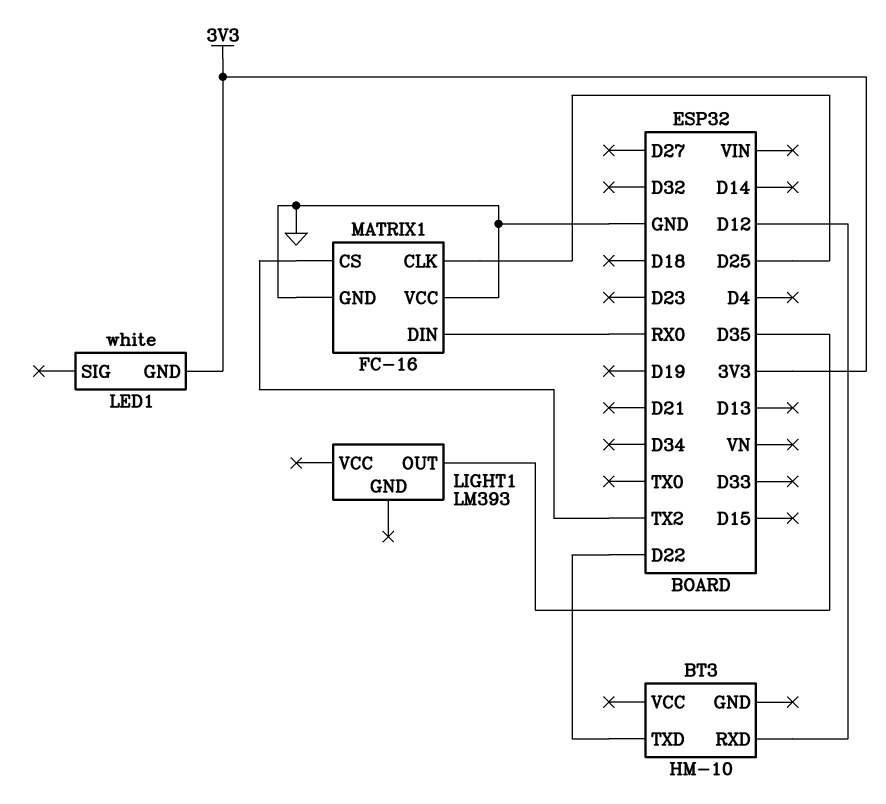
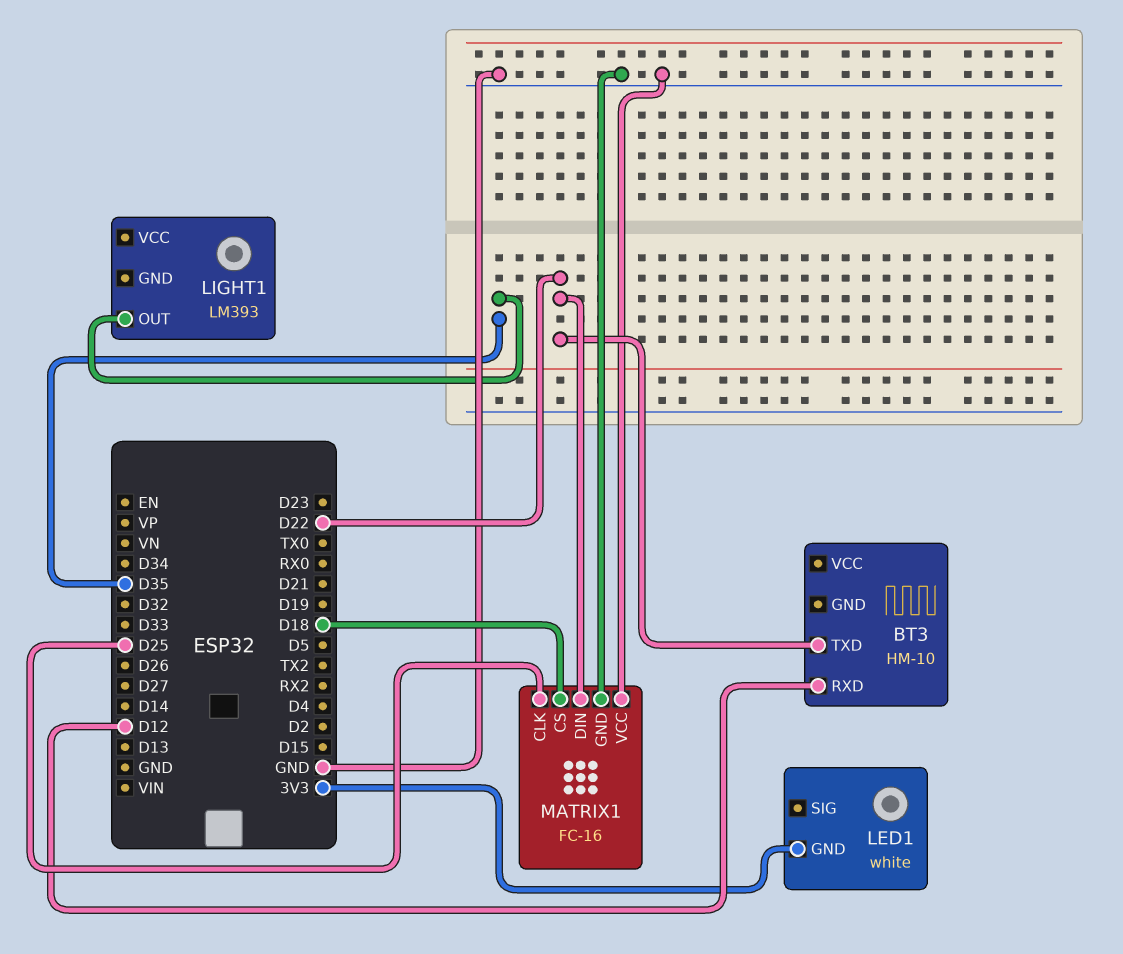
MATRIX1 pin CS: TX2 -> D18
MATRIX1 pin DIN: RX0 -> D22

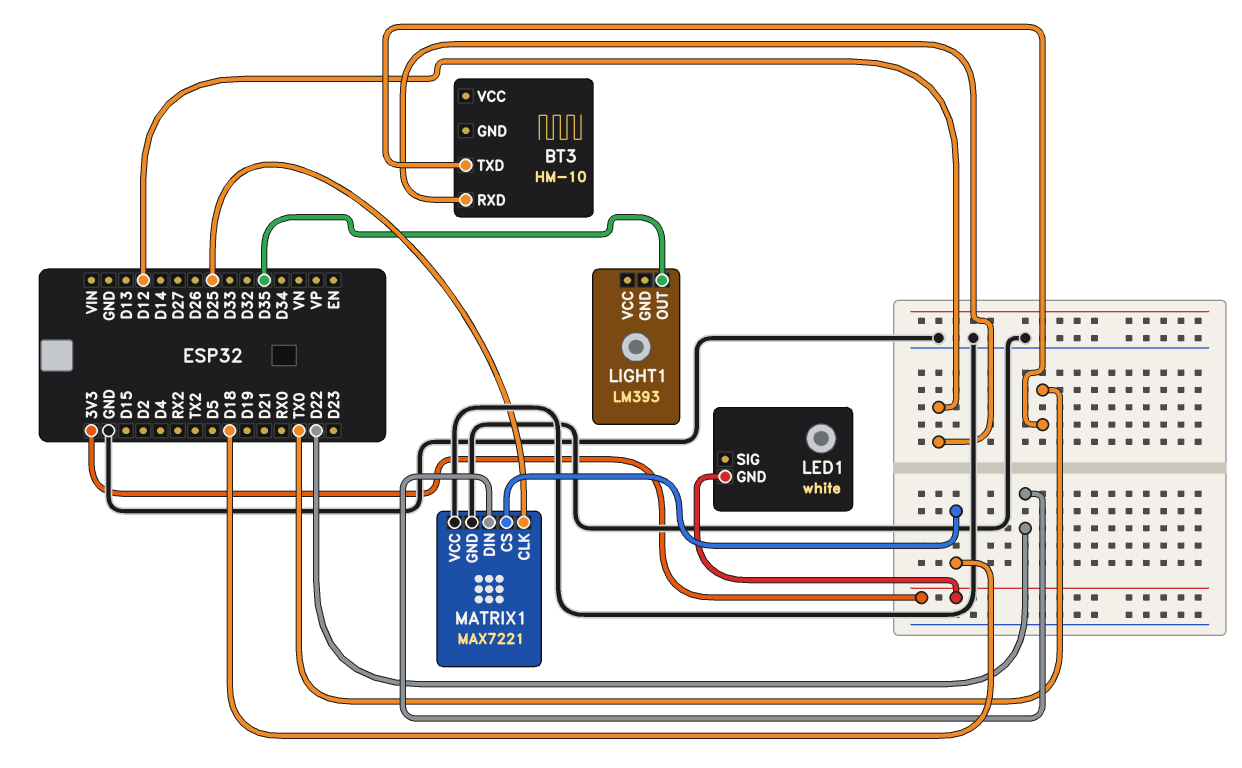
BT3 pin TXD: D22 -> TX0
MATRIX1: FC-16 -> MAX7221

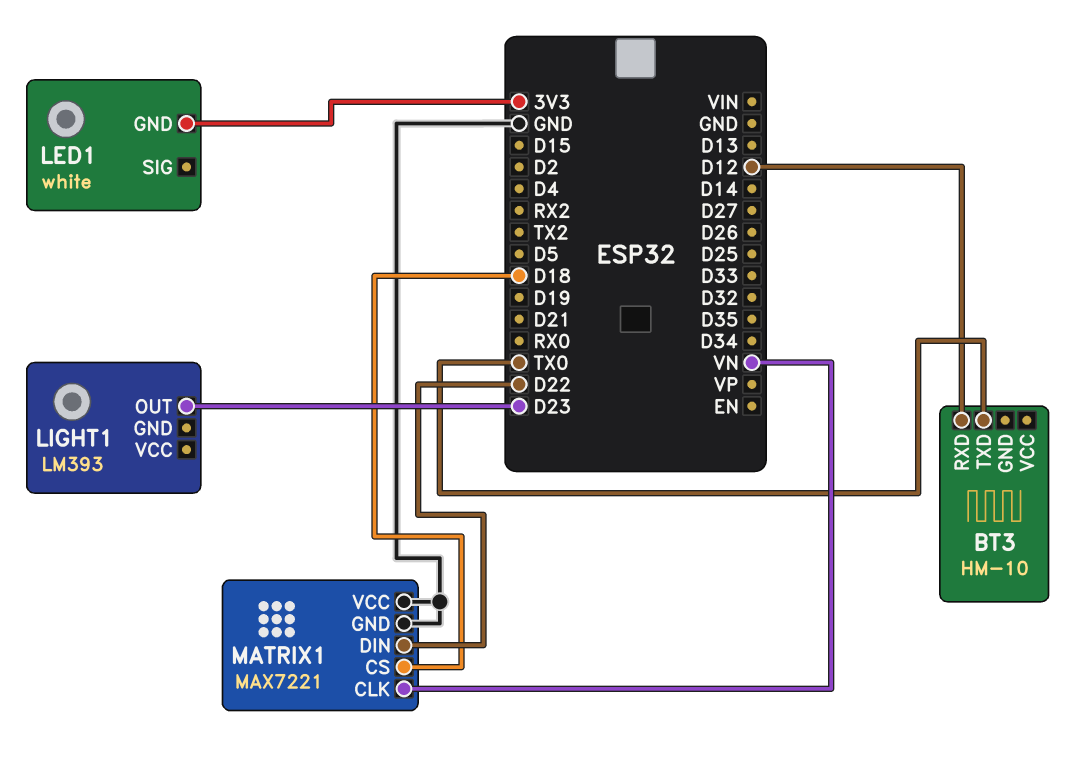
LIGHT1 pin OUT: D35 -> D23
MATRIX1 pin CLK: D25 -> VN

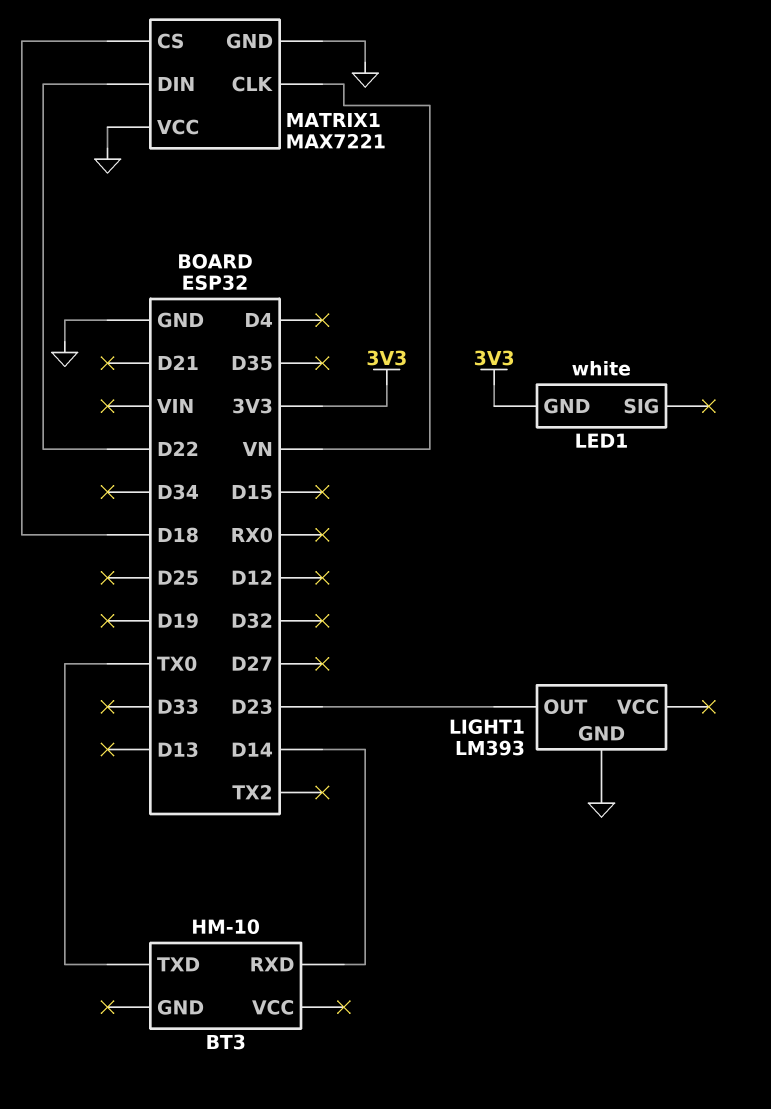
BT3 pin RXD: D12 -> D14
LIGHT1 pin GND: none -> GND

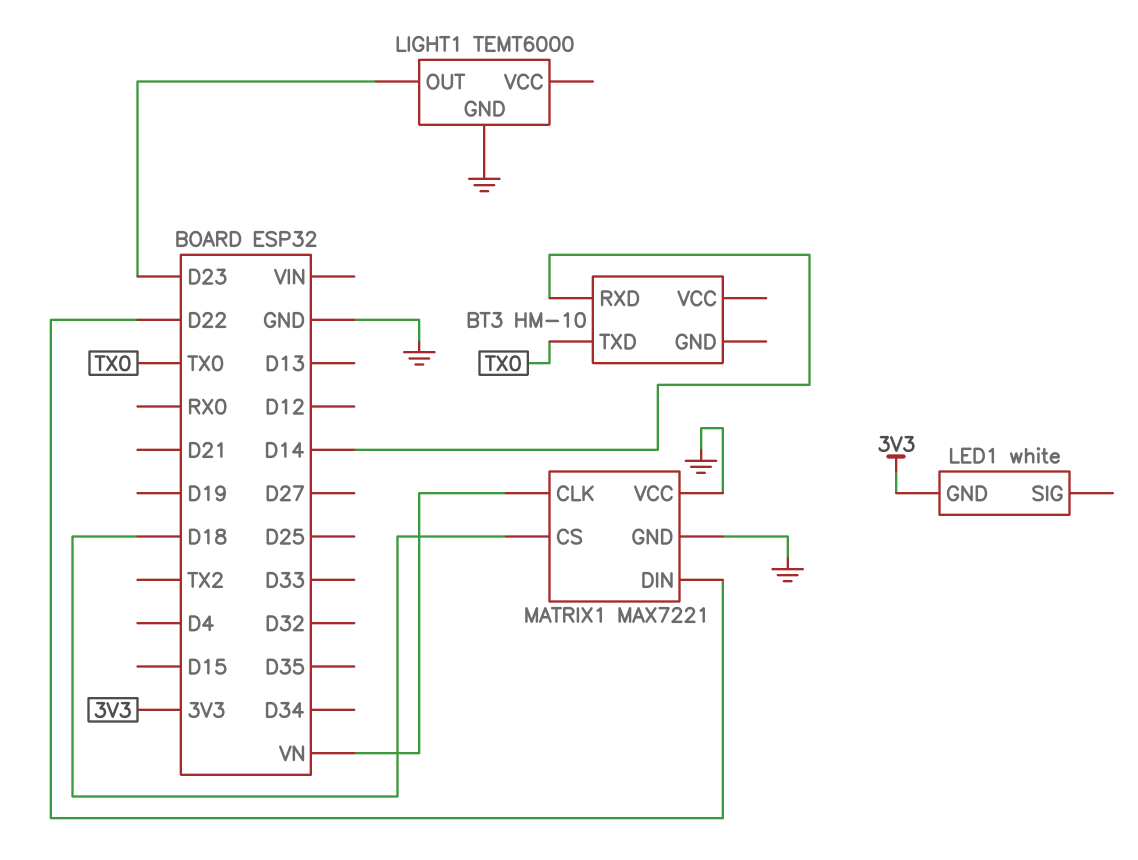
LIGHT1: LM393 -> TEMT6000

